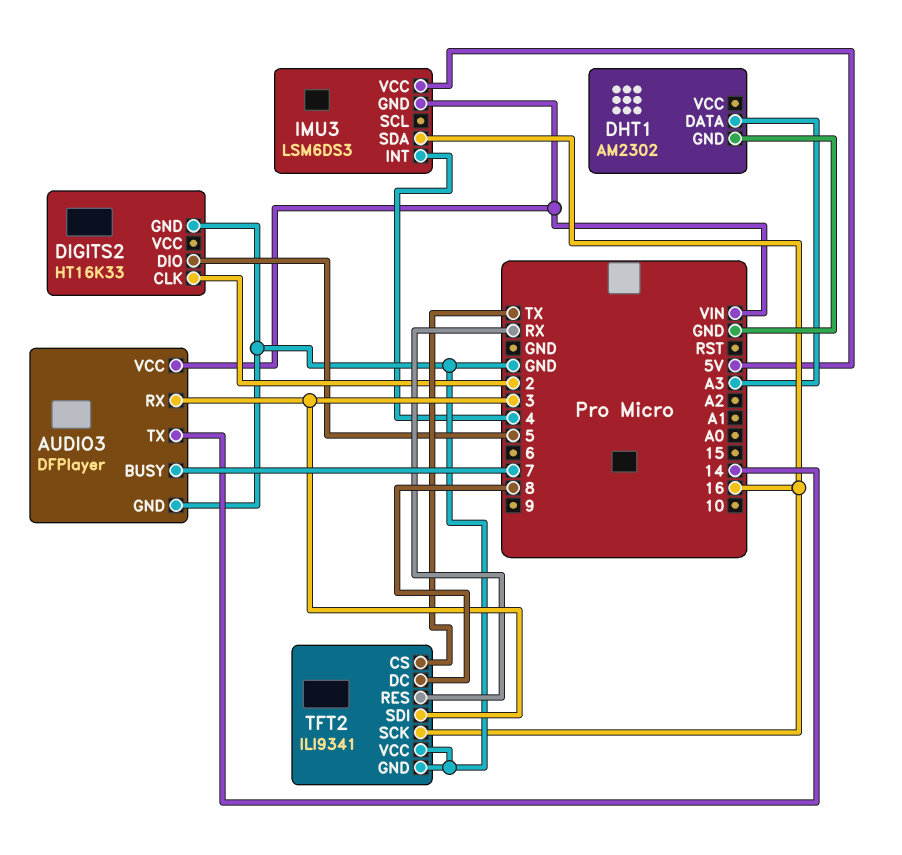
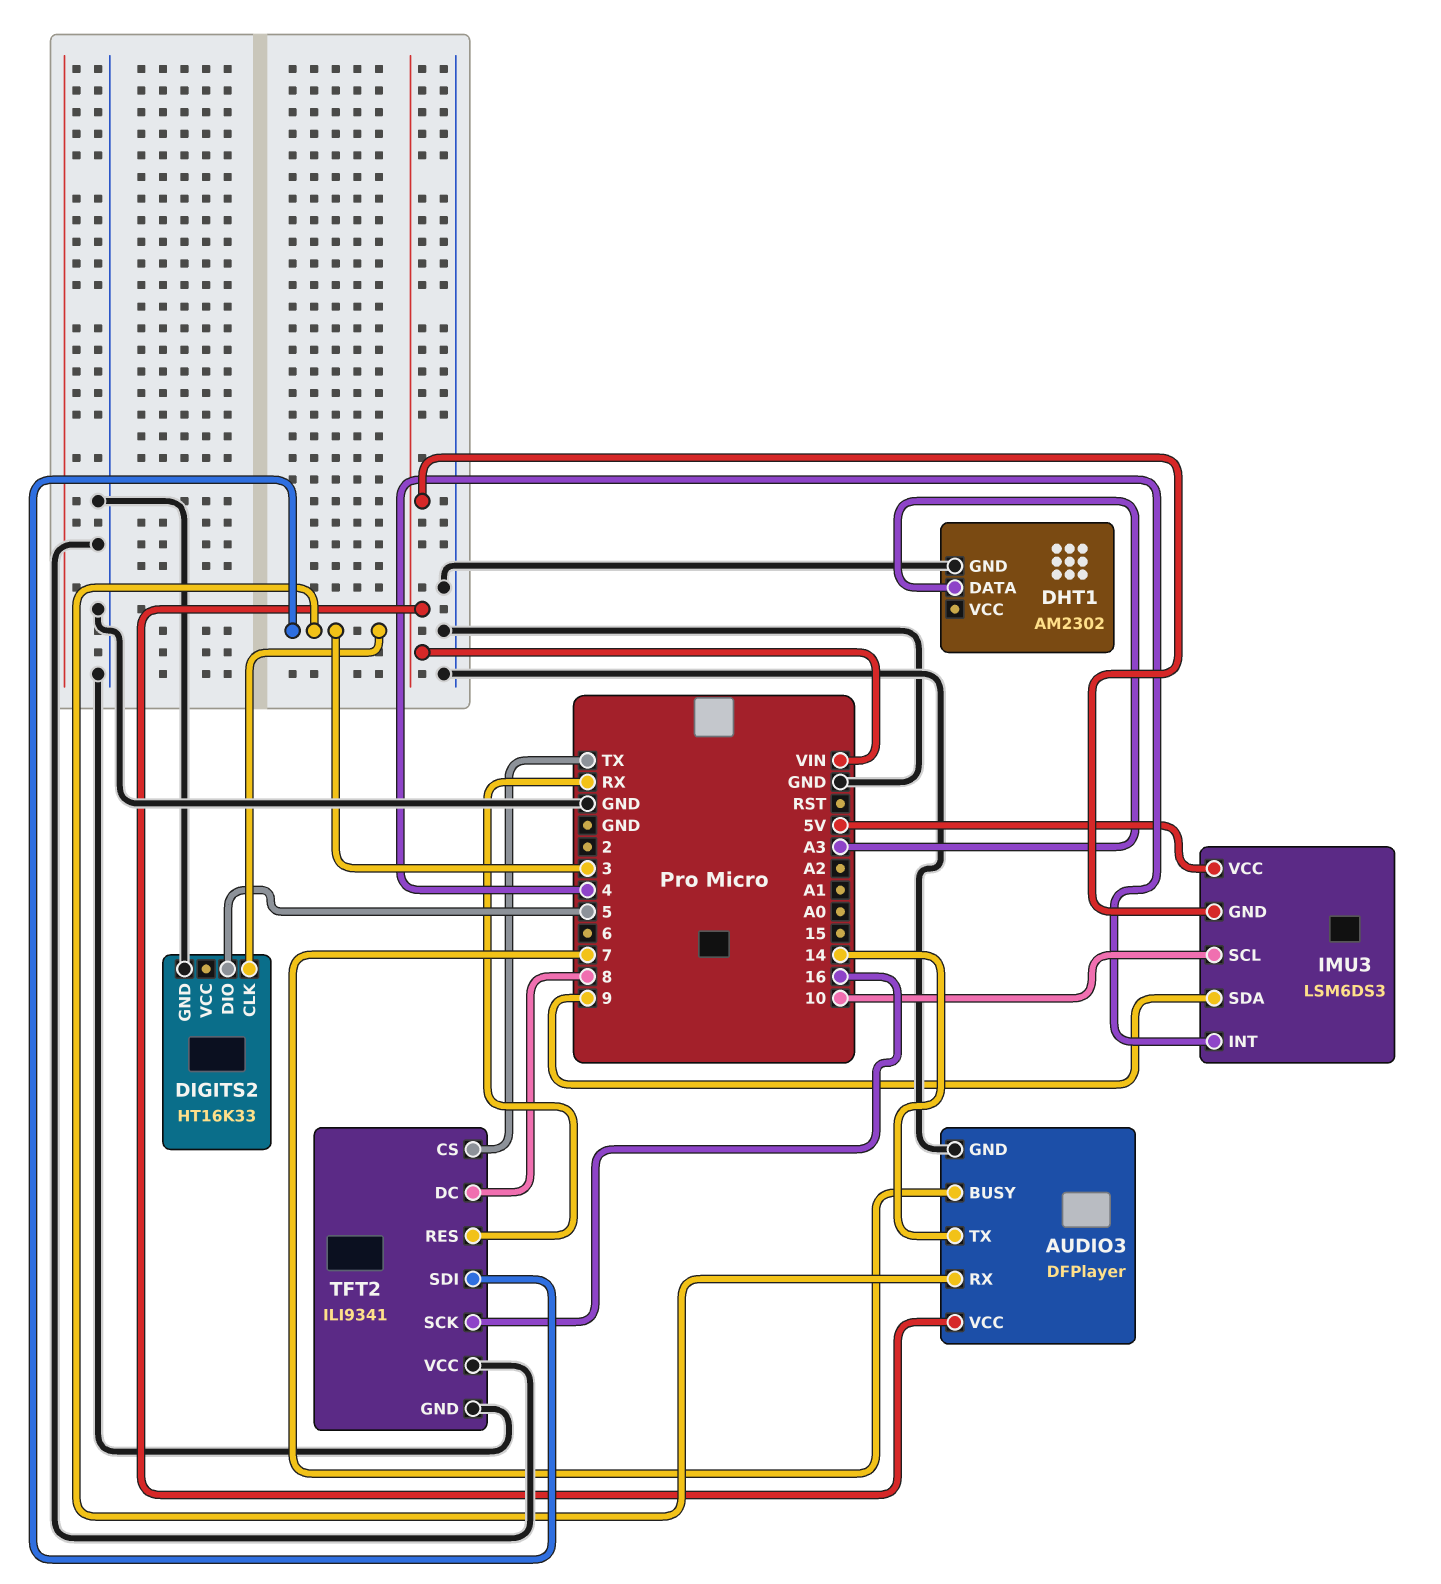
DIGITS2 pin CLK: 2 -> 3
IMU3 pin SCL: none -> 10
IMU3 pin SDA: 16 -> 9

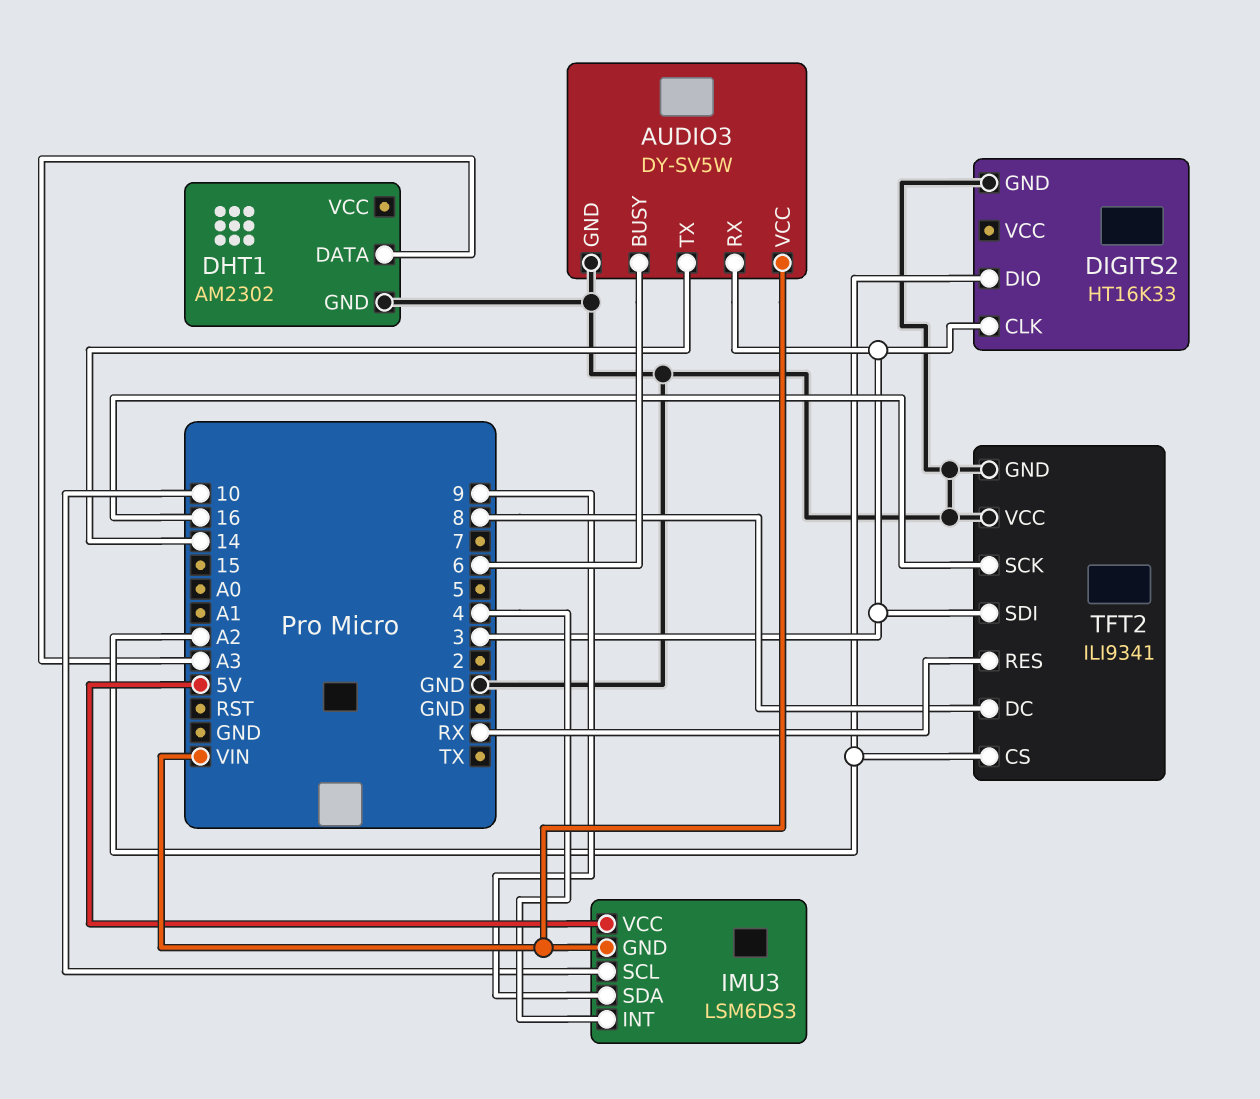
AUDIO3: DFPlayer -> DY-SV5W
AUDIO3 pin BUSY: 7 -> 6
DIGITS2 pin DIO: 5 -> A2
TFT2 pin CS: TX -> A2

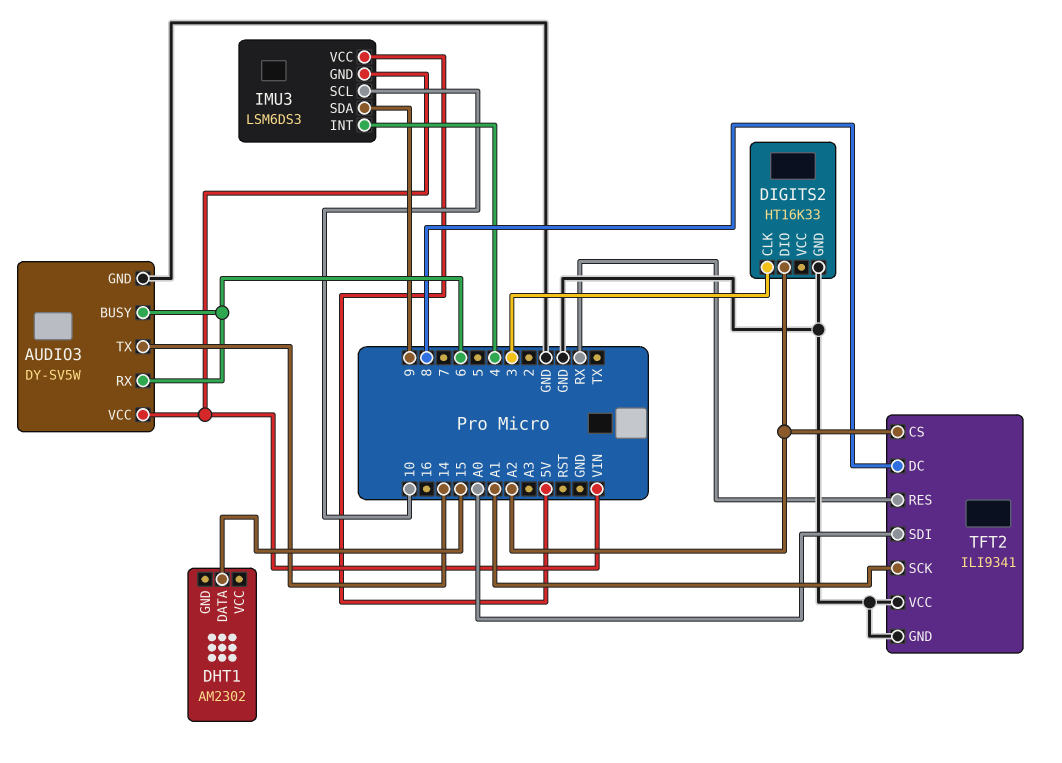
AUDIO3 pin RX: 3 -> 6
DHT1 pin DATA: A3 -> 15
DHT1 pin GND: GND -> none
TFT2 pin SCK: 16 -> A1
TFT2 pin SDI: 3 -> A0

